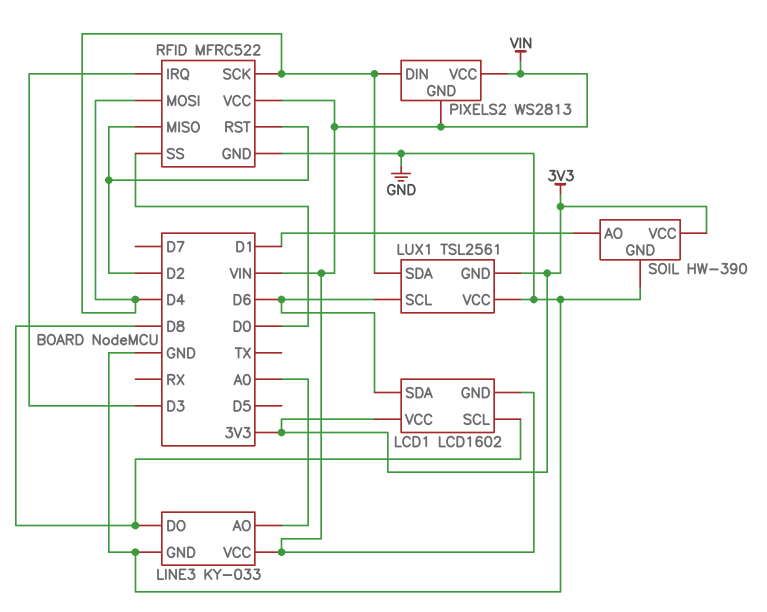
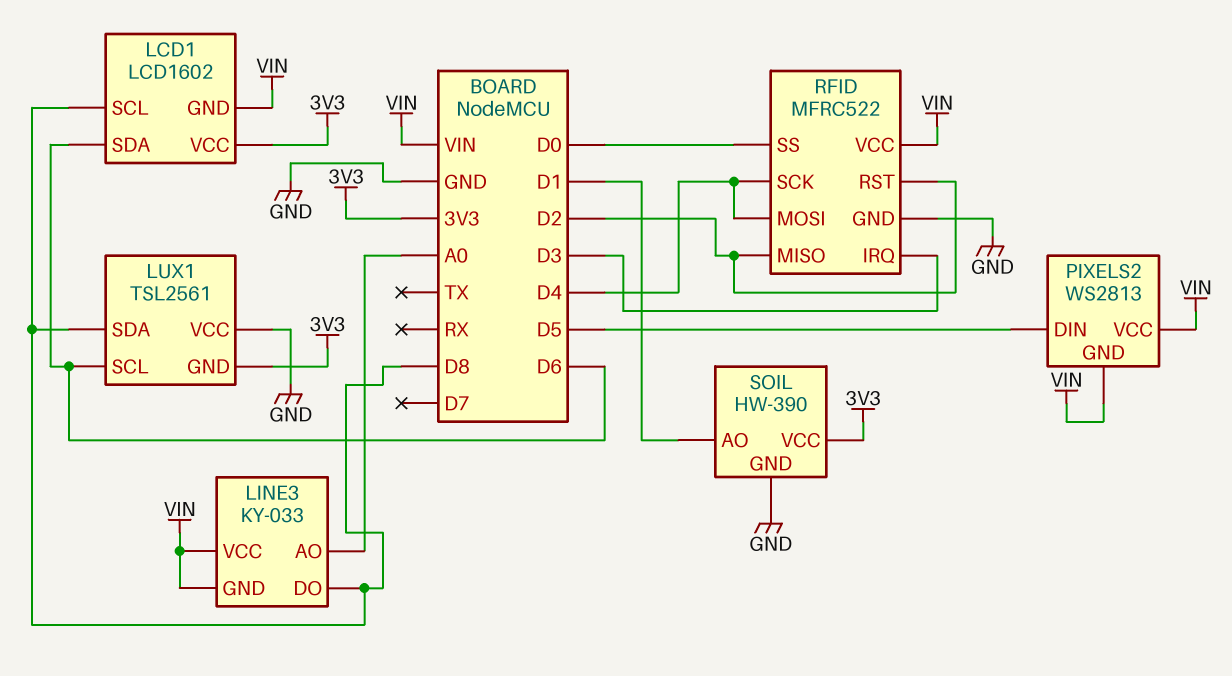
LINE3 pin GND: GND -> VIN
LUX1 pin SDA: D4 -> D8
PIXELS2 pin DIN: D4 -> D5

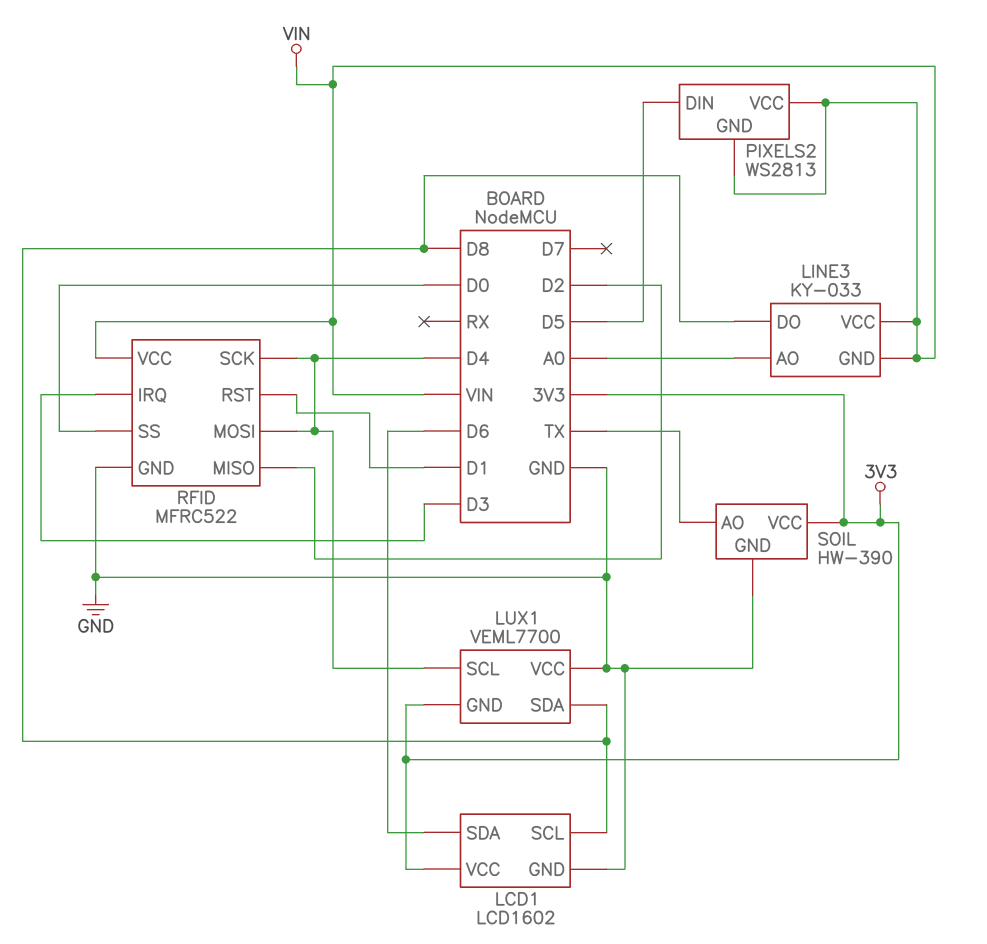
LCD1 pin GND: VIN -> GND
LUX1: TSL2561 -> VEML7700
LUX1 pin SCL: D6 -> D4
RFID pin RST: D2 -> D1
SOIL pin AO: D1 -> TX

